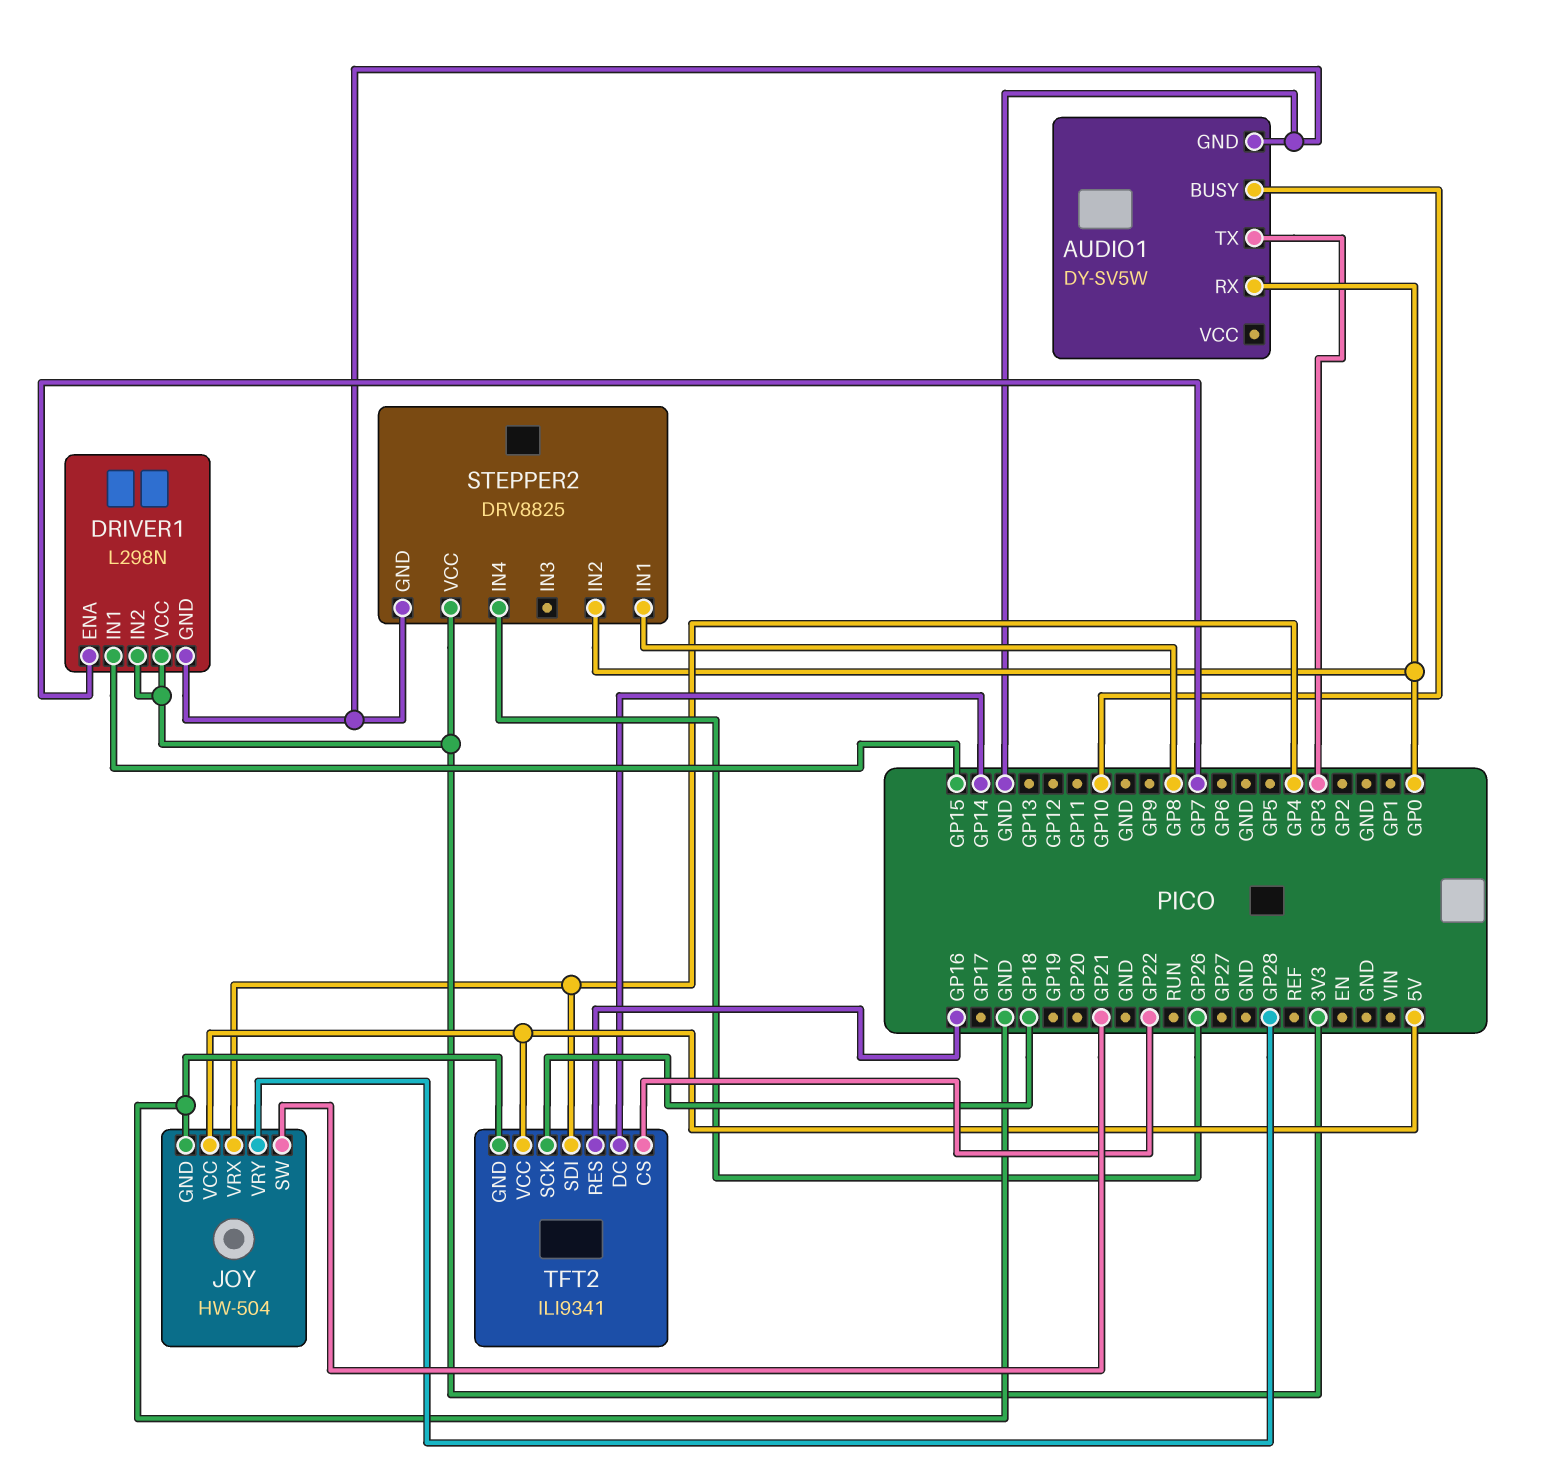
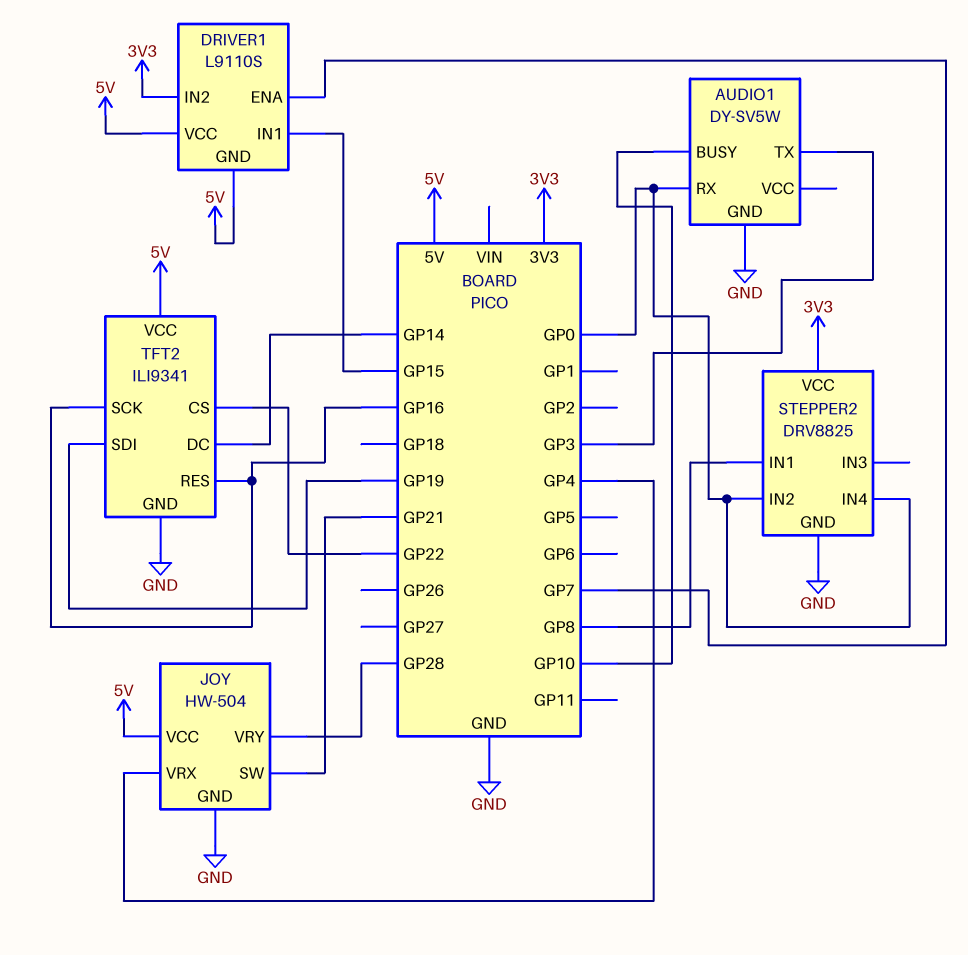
DRIVER1: L298N -> L9110S
DRIVER1 pin GND: GND -> 5V
DRIVER1 pin VCC: 3V3 -> 5V
STEPPER2 pin IN4: GP26 -> GP0
TFT2 pin SCK: GP18 -> GP16
TFT2 pin SDI: GP4 -> GP19

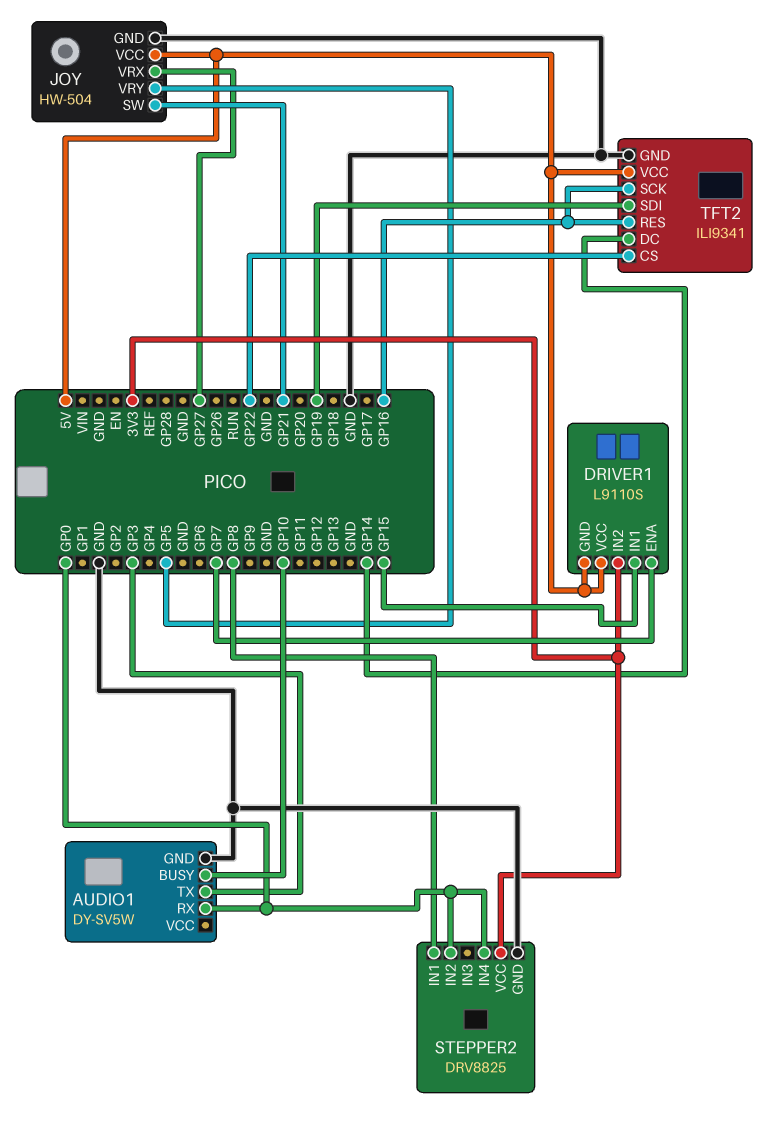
JOY pin VRX: GP4 -> GP27
JOY pin VRY: GP28 -> GP5

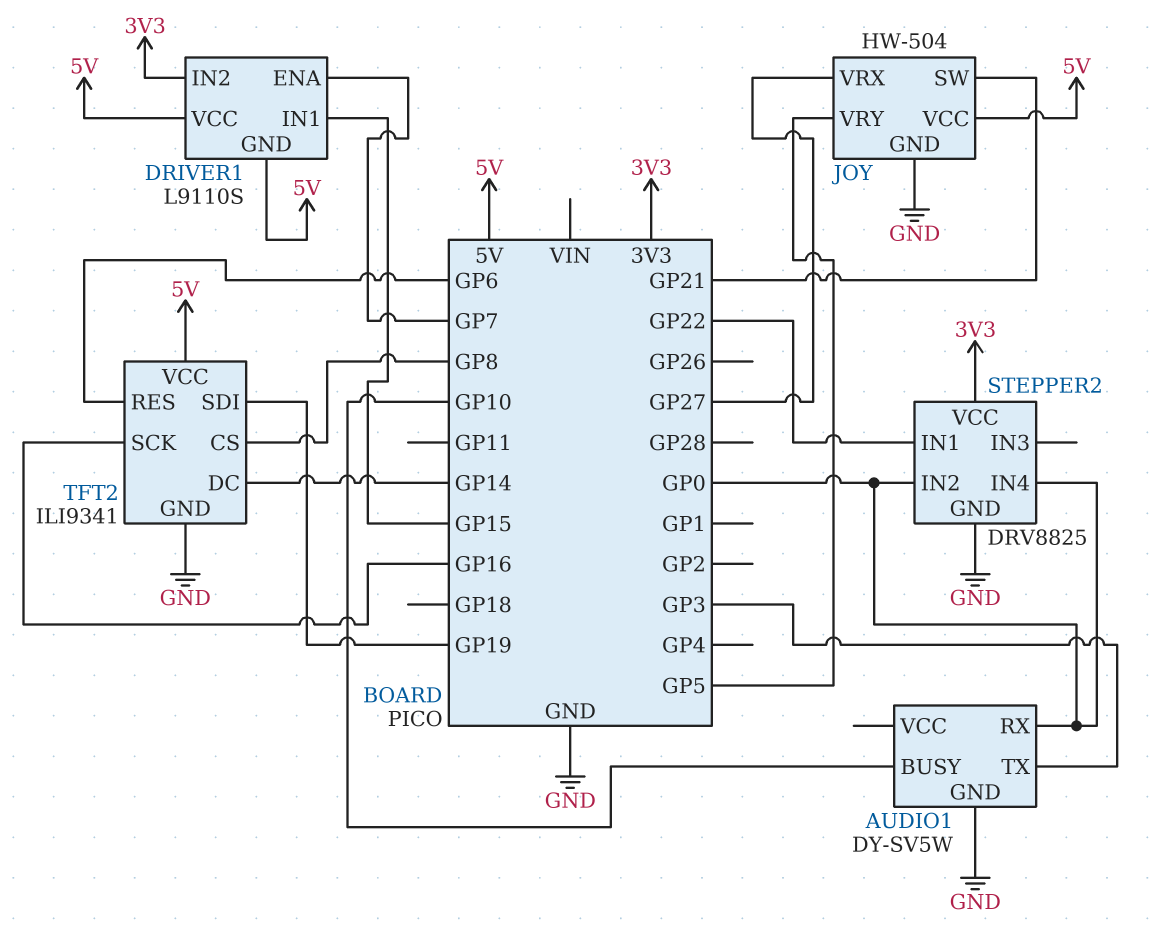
STEPPER2 pin IN1: GP8 -> GP22
TFT2 pin CS: GP22 -> GP8
TFT2 pin RES: GP16 -> GP6

